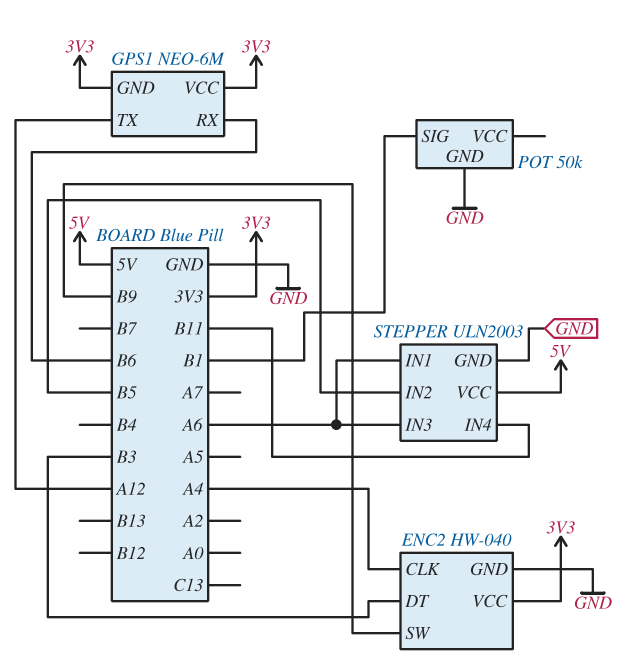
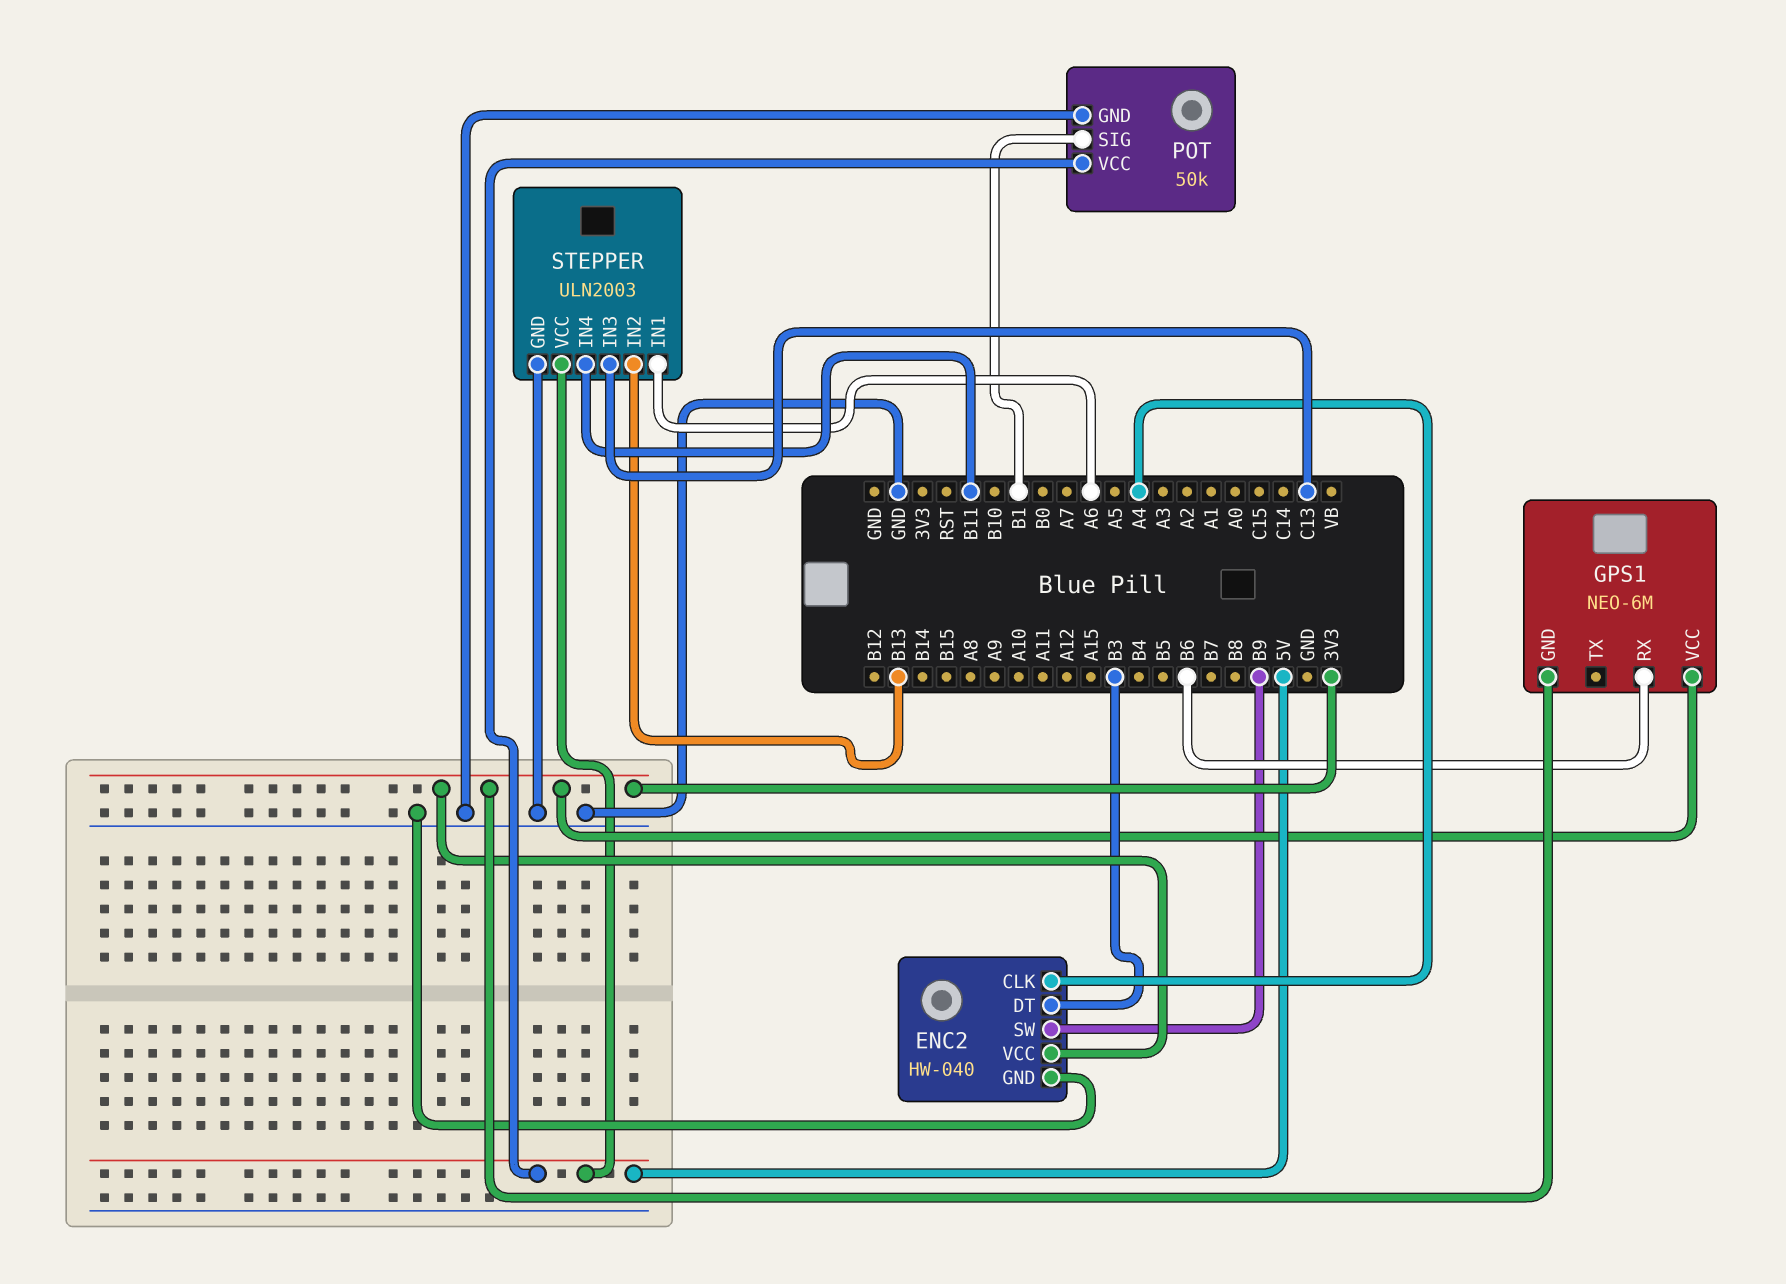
GPS1 pin TX: A12 -> none
POT pin VCC: none -> 5V
STEPPER pin IN2: B5 -> B13
STEPPER pin IN3: A6 -> C13

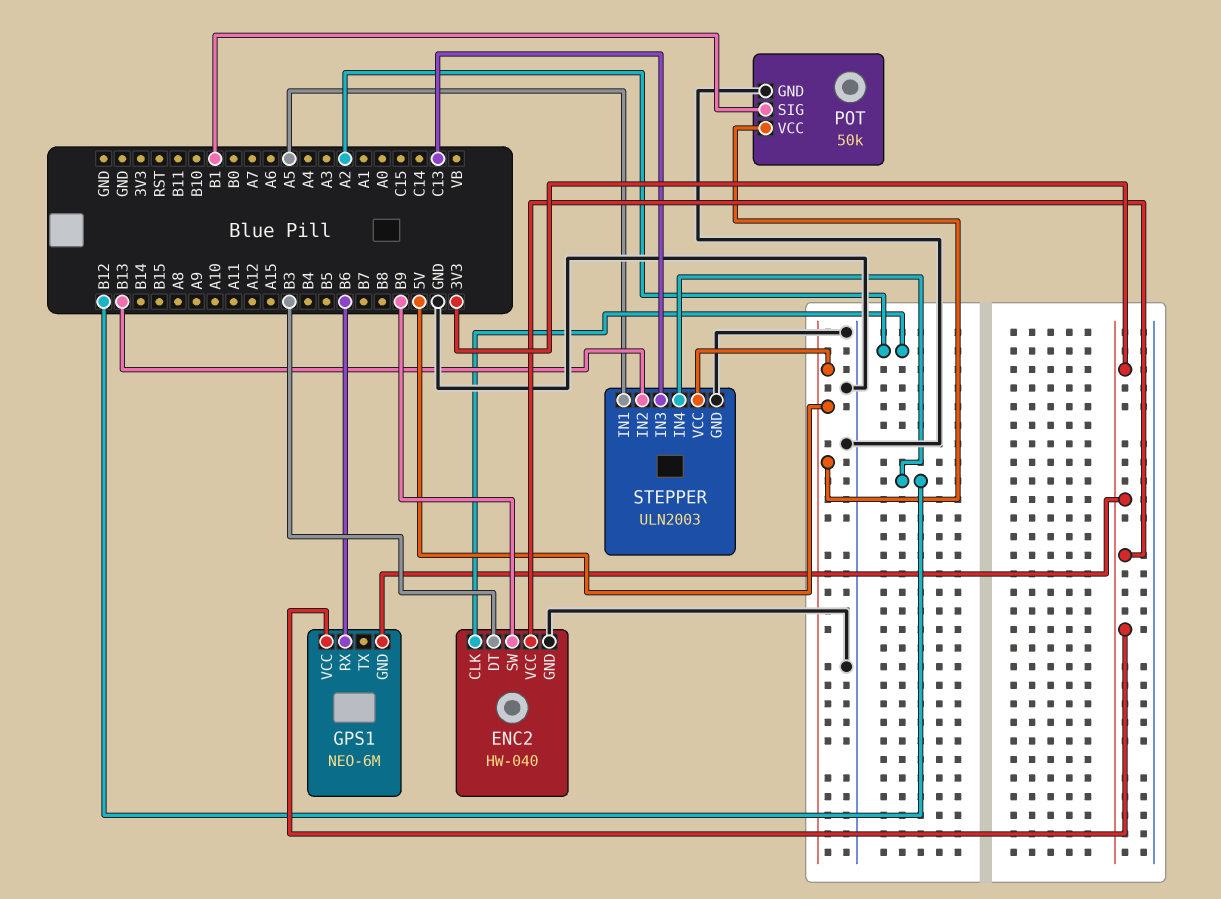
ENC2 pin CLK: A4 -> A2
STEPPER pin IN1: A6 -> A5
STEPPER pin IN4: B11 -> B12

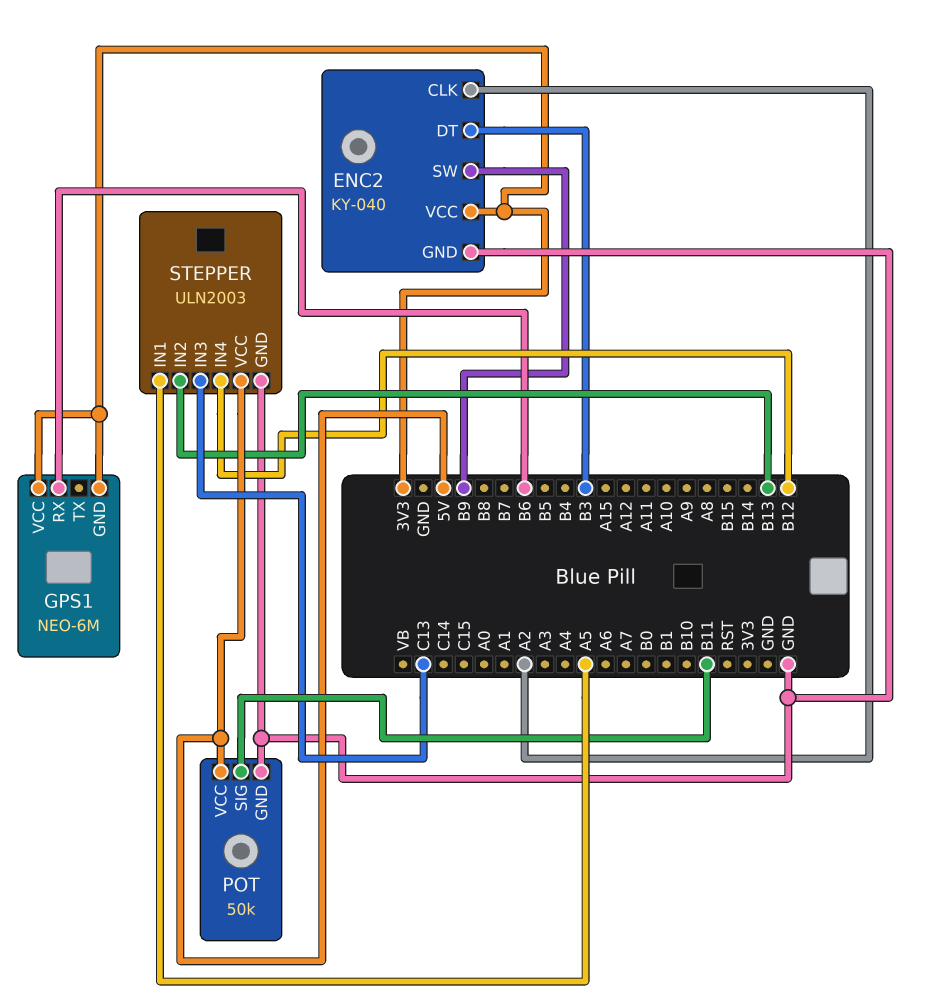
ENC2: HW-040 -> KY-040
POT pin SIG: B1 -> B11

